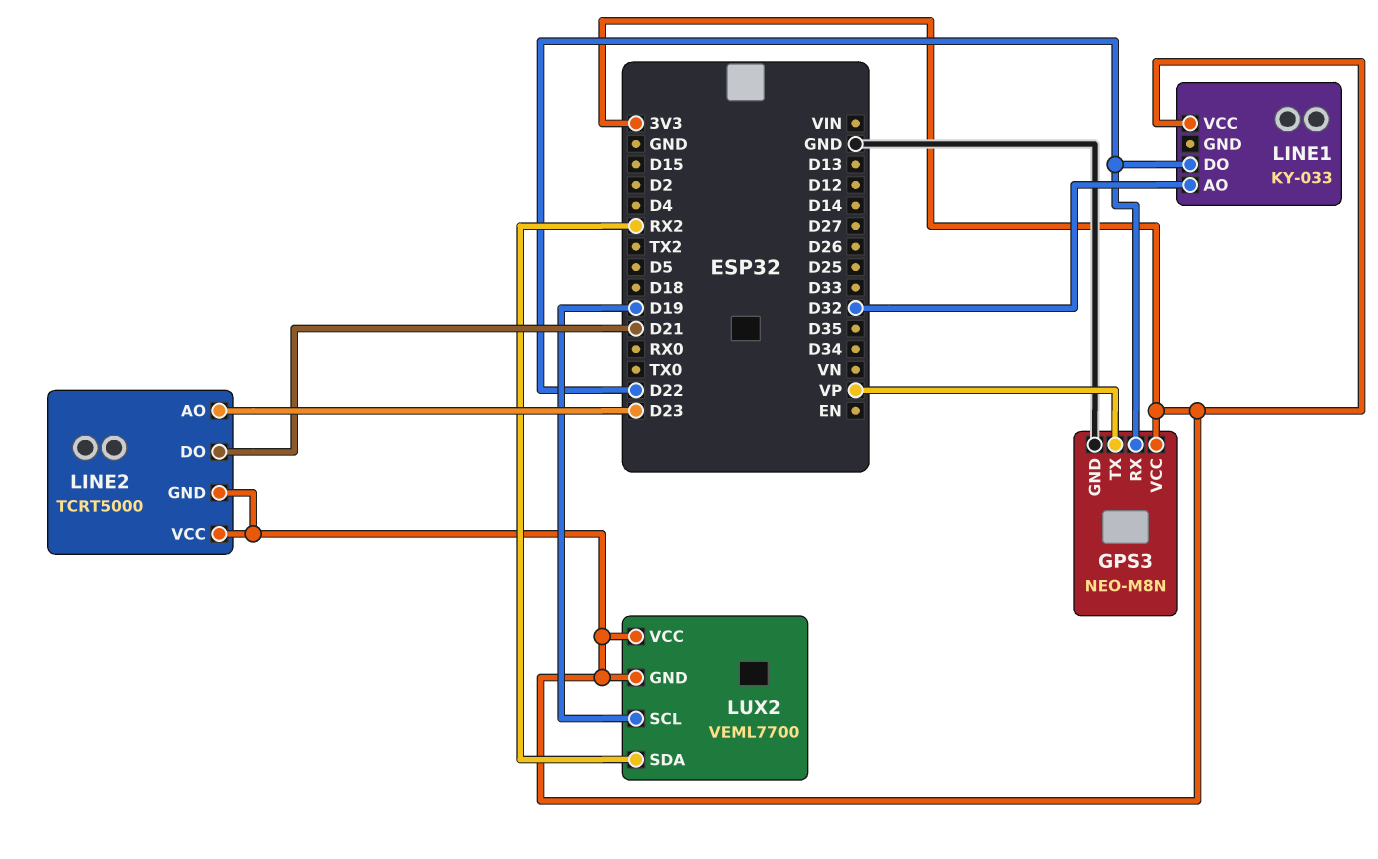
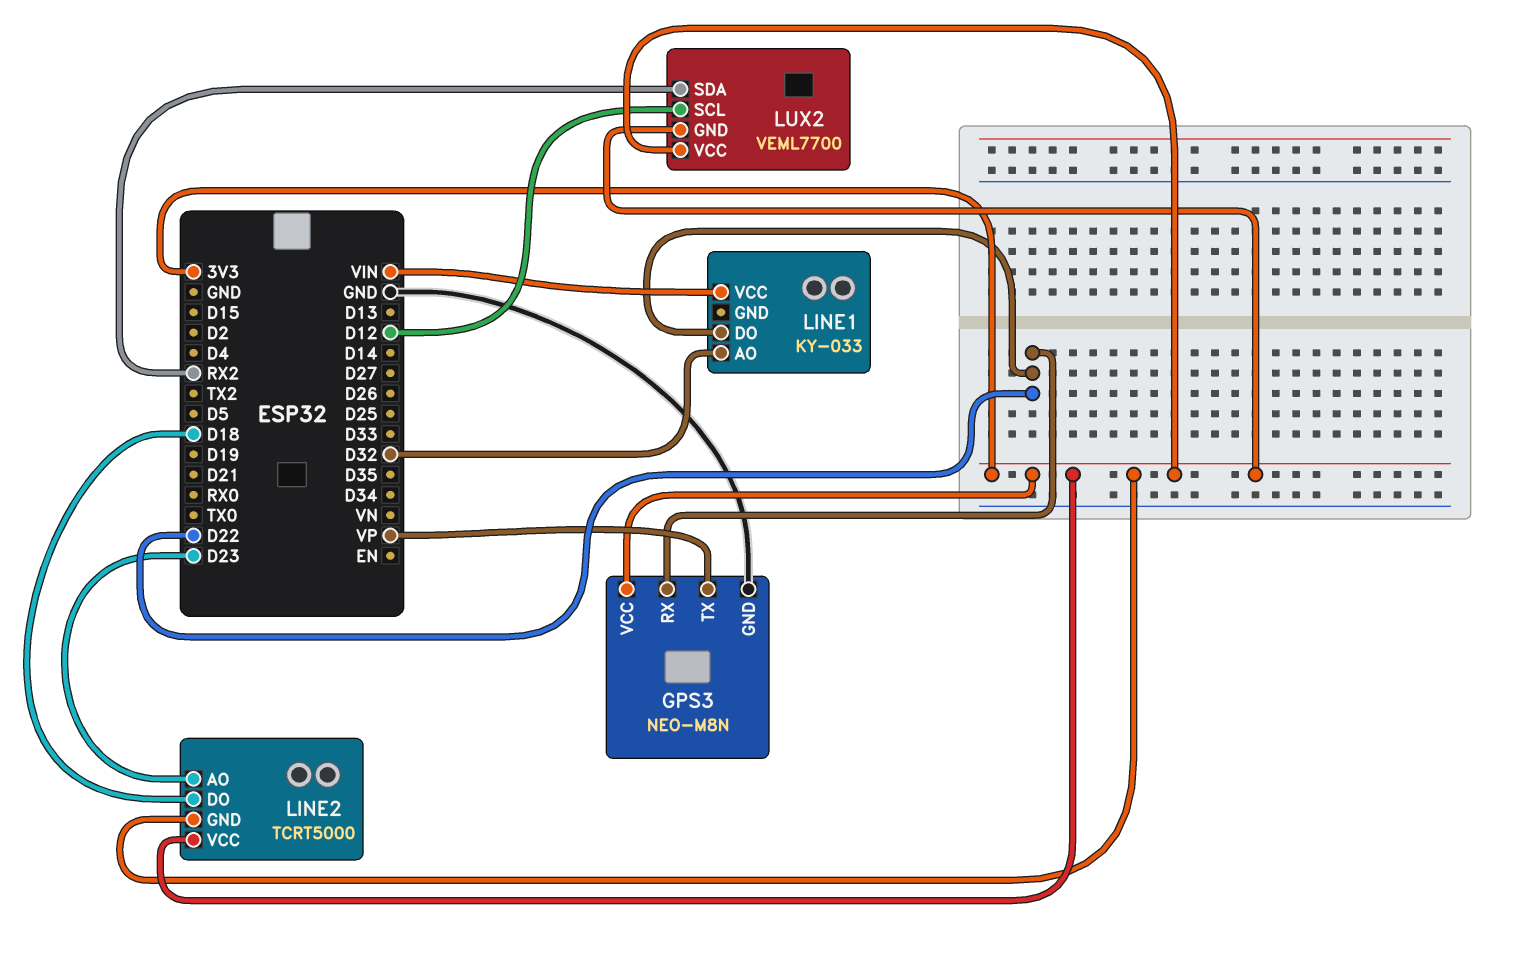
LINE1 pin VCC: 3V3 -> VIN
LINE2 pin DO: D21 -> D18
LUX2 pin SCL: D19 -> D12

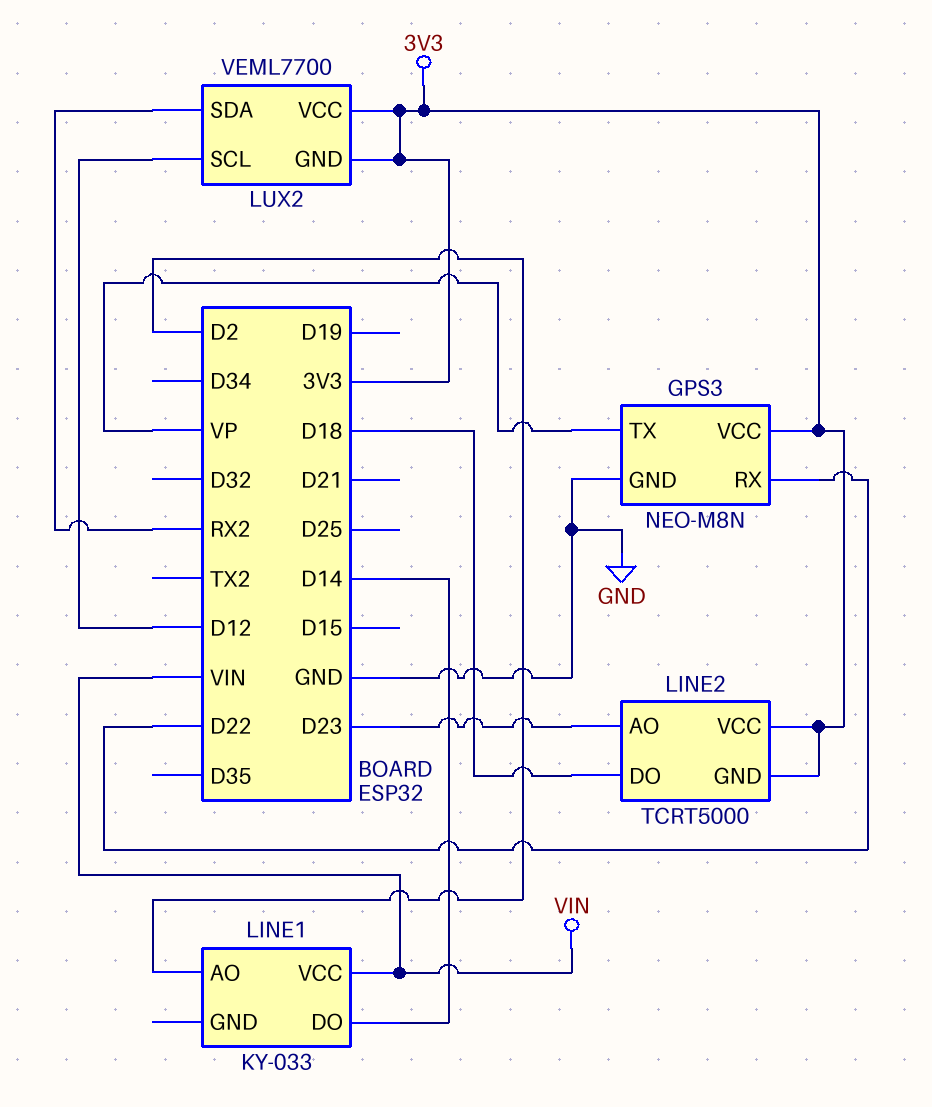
LINE1 pin AO: D32 -> D2
LINE1 pin DO: D22 -> D14

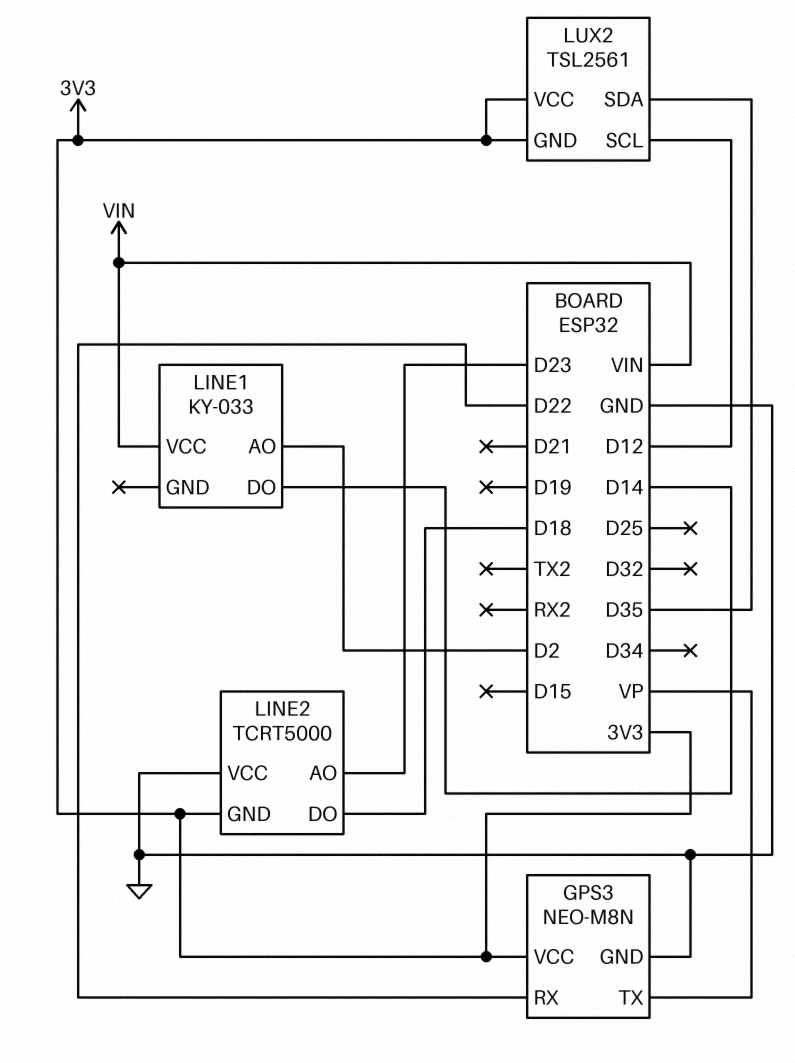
LINE2 pin VCC: 3V3 -> GND
LUX2: VEML7700 -> TSL2561
LUX2 pin SDA: RX2 -> D35

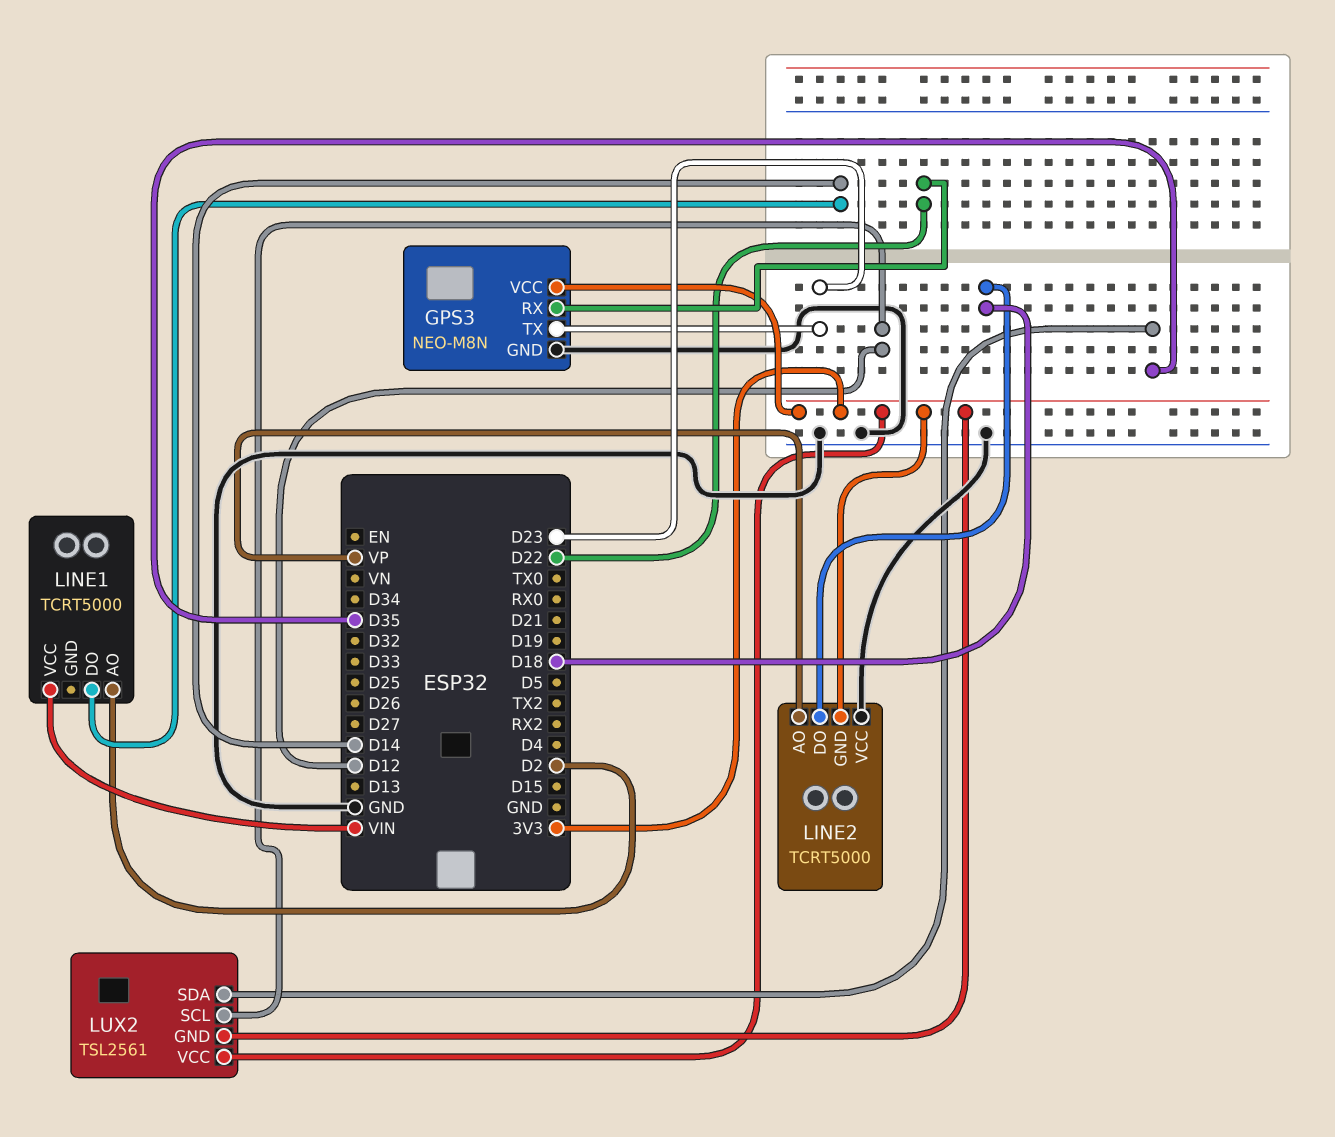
GPS3 pin TX: VP -> D23
LINE1: KY-033 -> TCRT5000
LINE2 pin AO: D23 -> VP

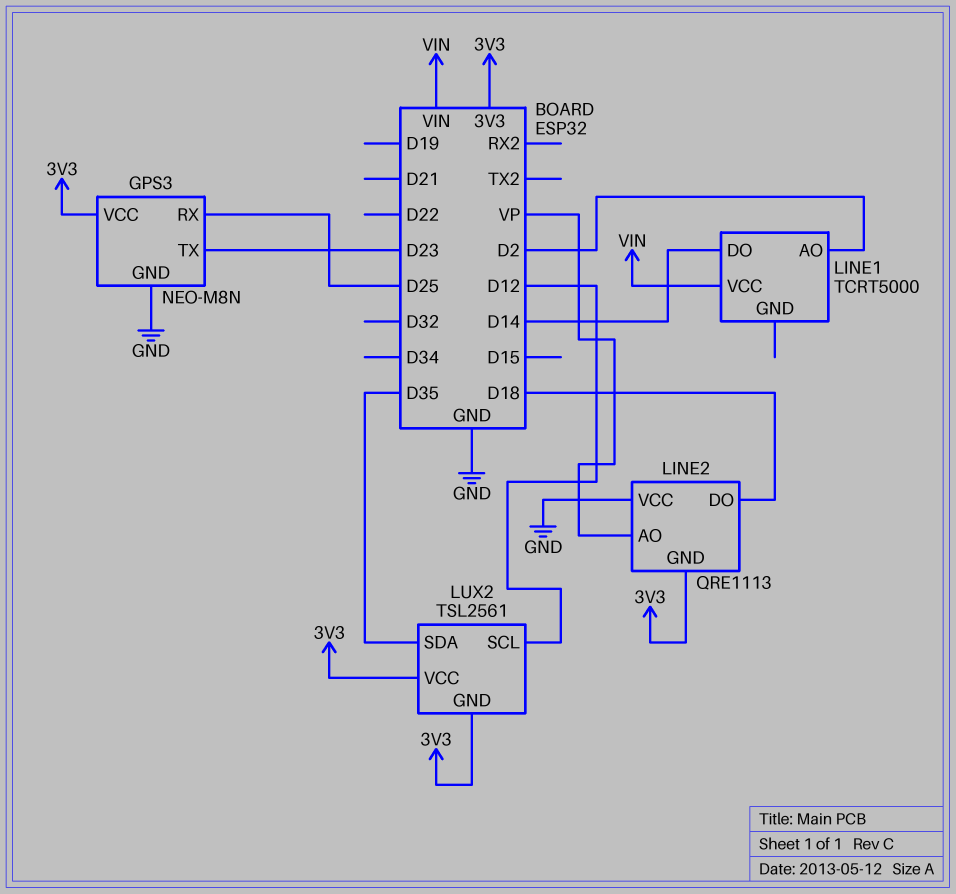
GPS3 pin RX: D22 -> D25
LINE2: TCRT5000 -> QRE1113

